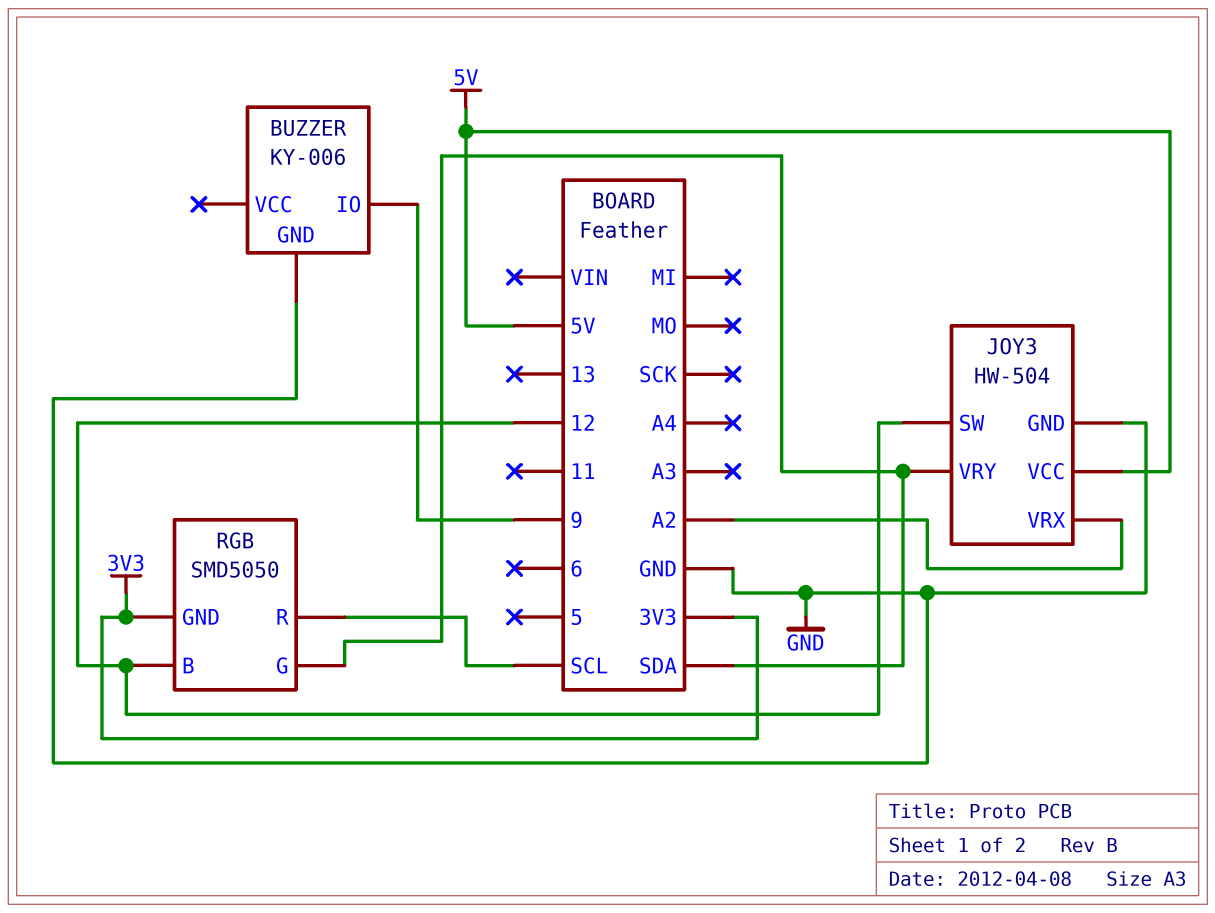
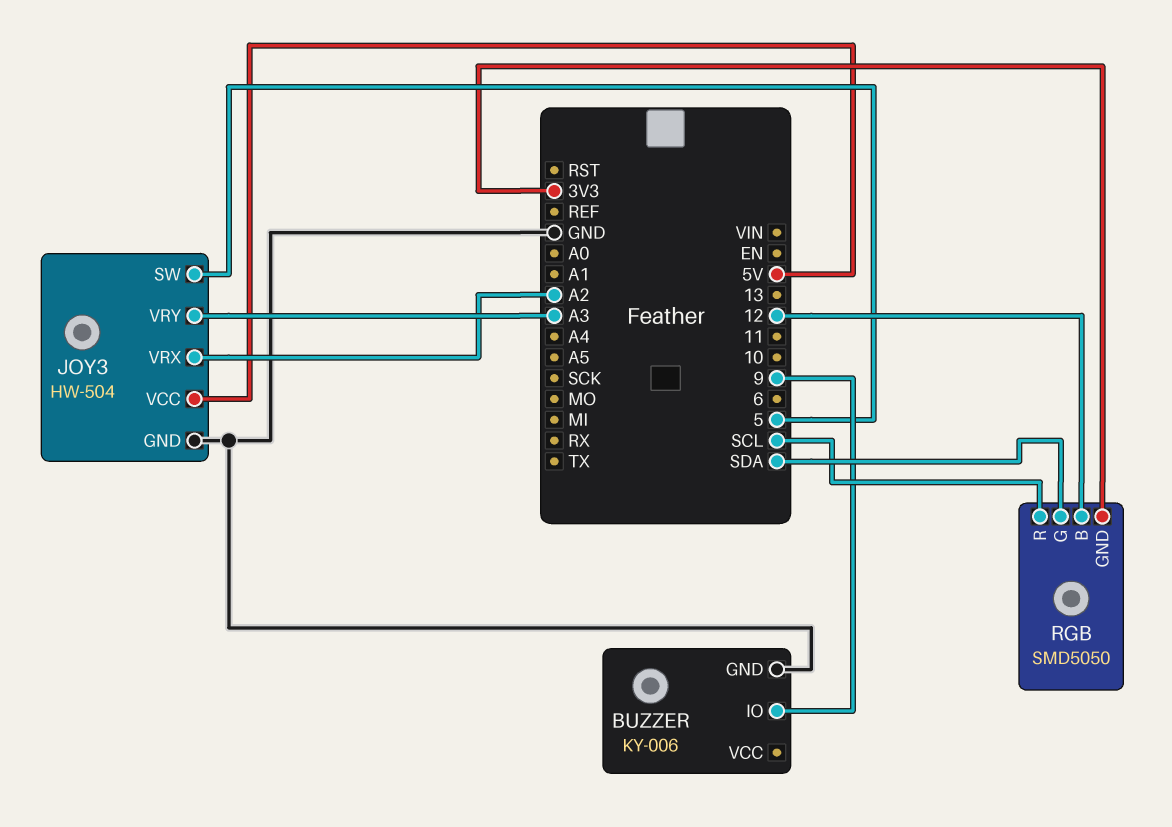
JOY3 pin SW: 12 -> 5
JOY3 pin VRY: SDA -> A3

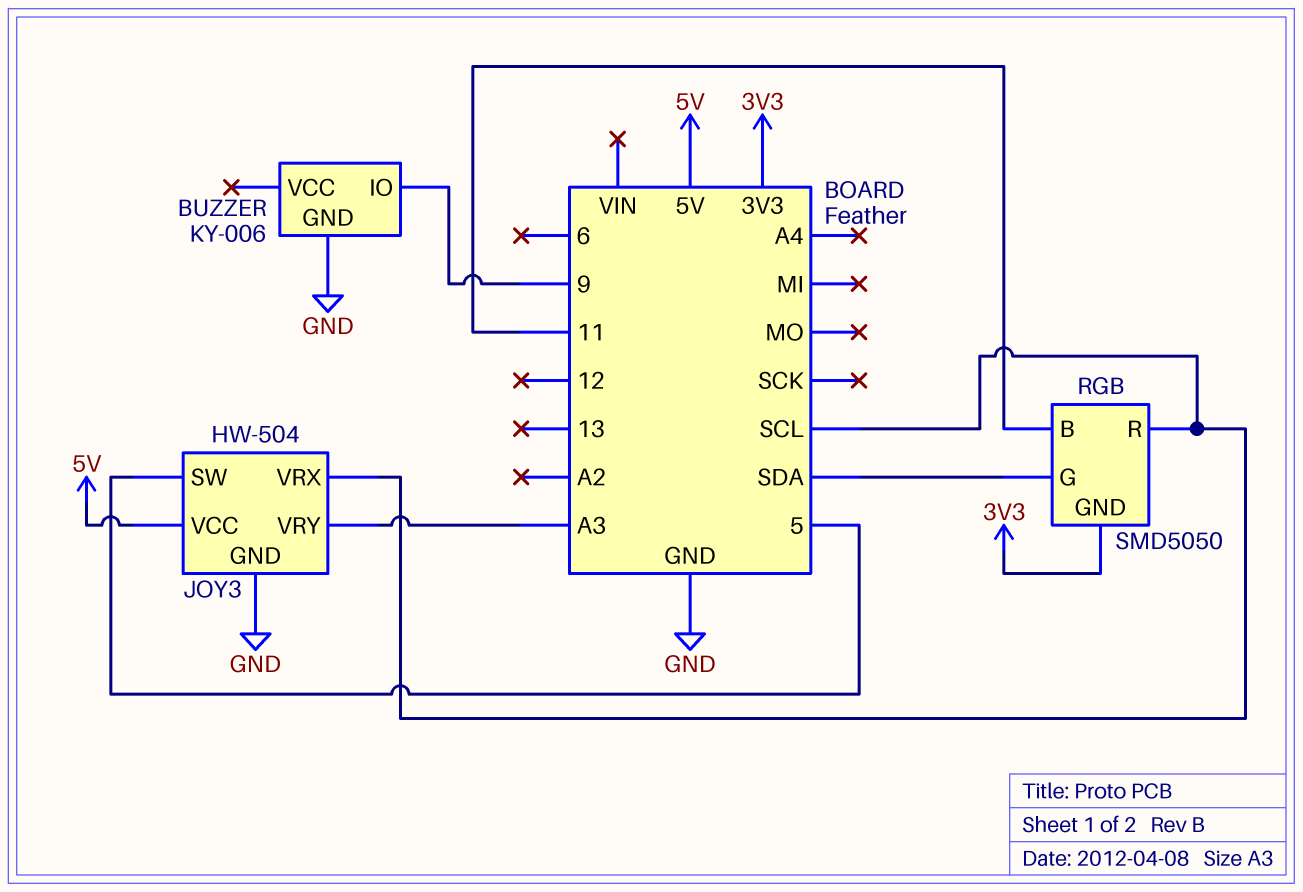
JOY3 pin VRX: A2 -> SCL
RGB pin B: 12 -> 11

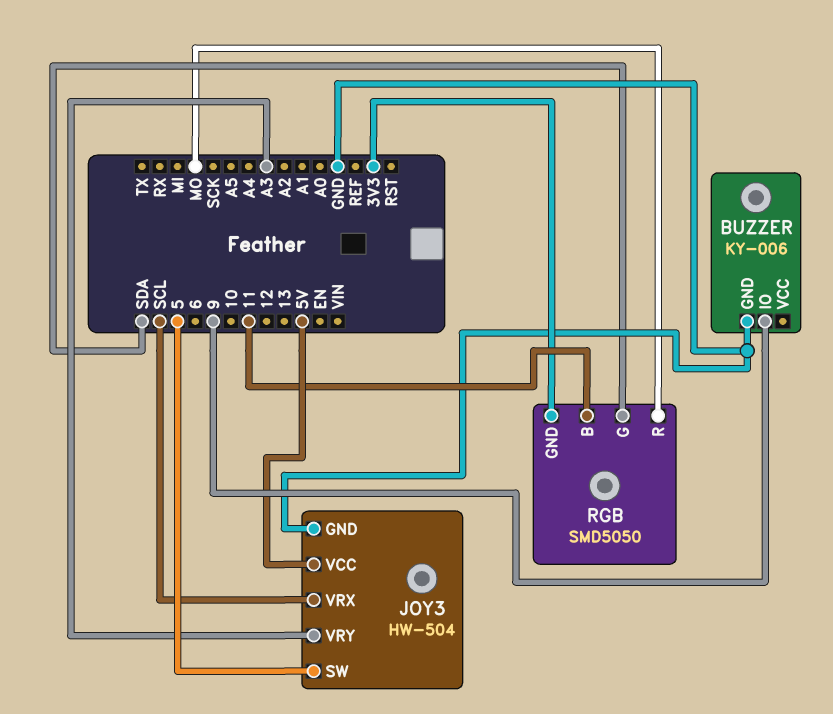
RGB pin R: SCL -> MO

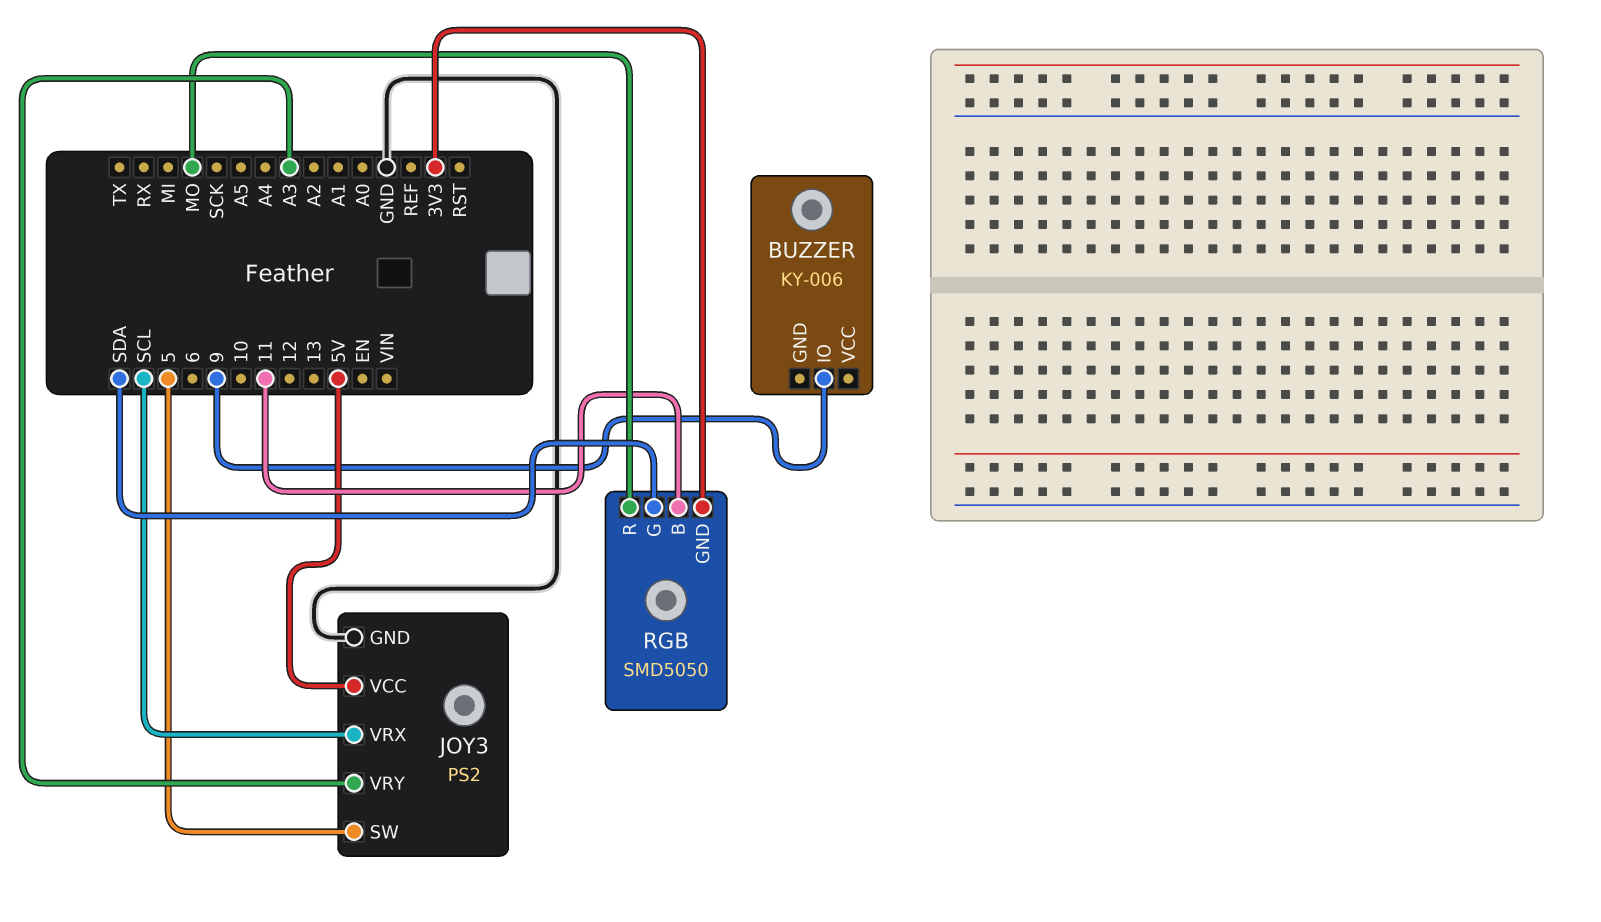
BUZZER pin GND: GND -> none
JOY3: HW-504 -> PS2

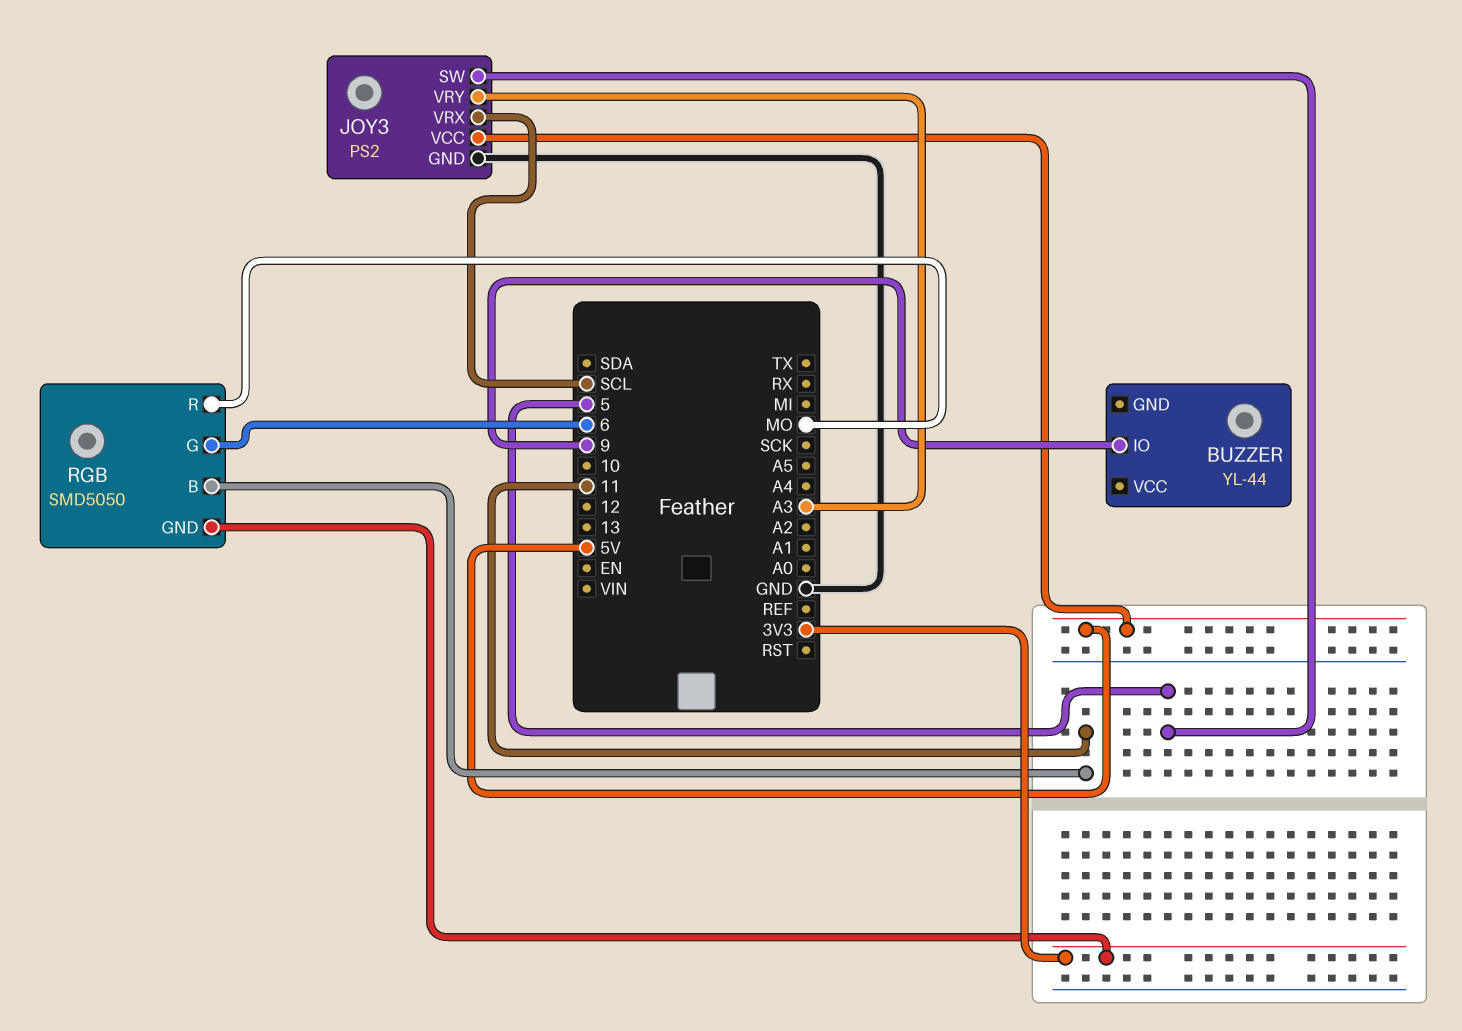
BUZZER: KY-006 -> YL-44
RGB pin G: SDA -> 6

